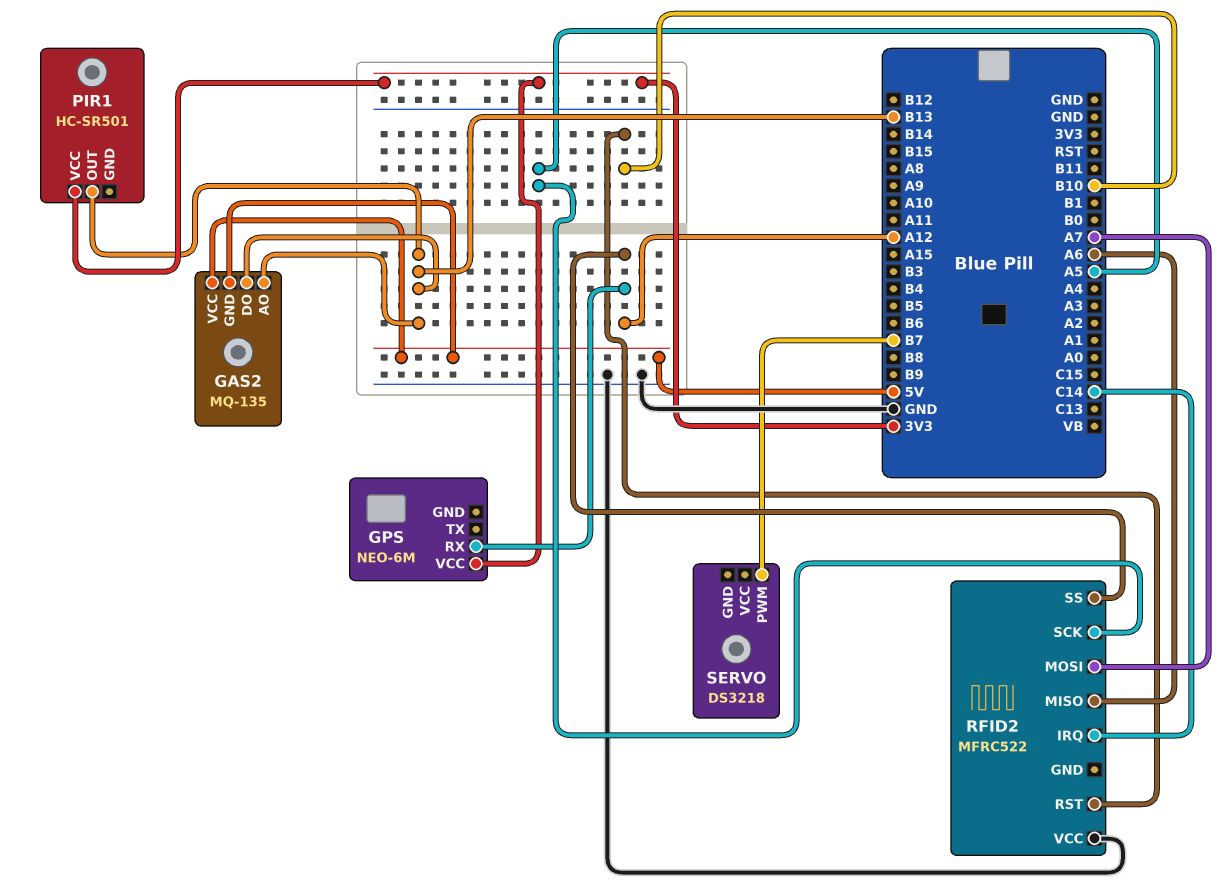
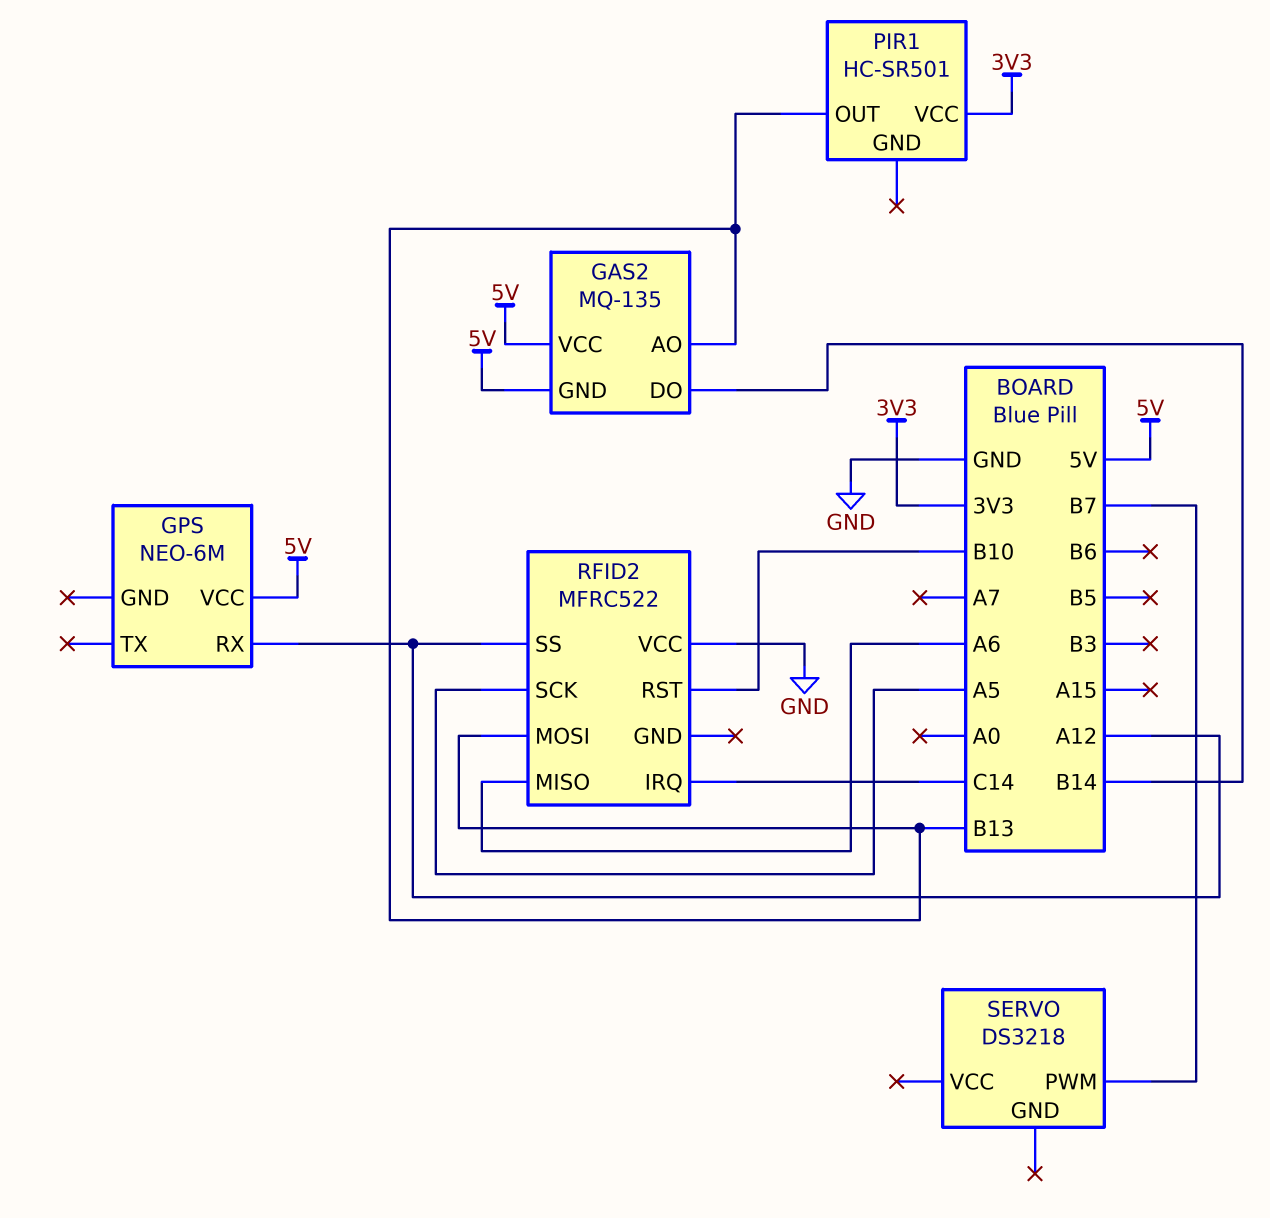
GAS2 pin DO: B13 -> B14
GPS pin VCC: 3V3 -> 5V
RFID2 pin MOSI: A7 -> B13

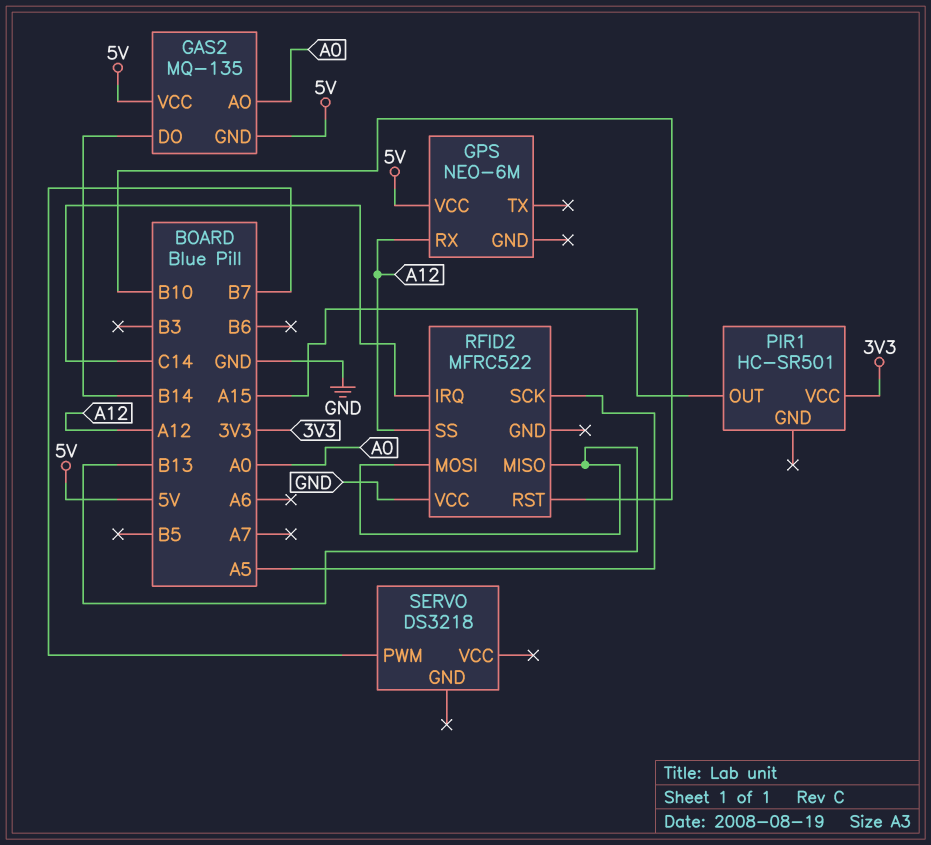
GAS2 pin AO: B13 -> A0
PIR1 pin OUT: B13 -> A15
RFID2 pin MISO: A6 -> B13

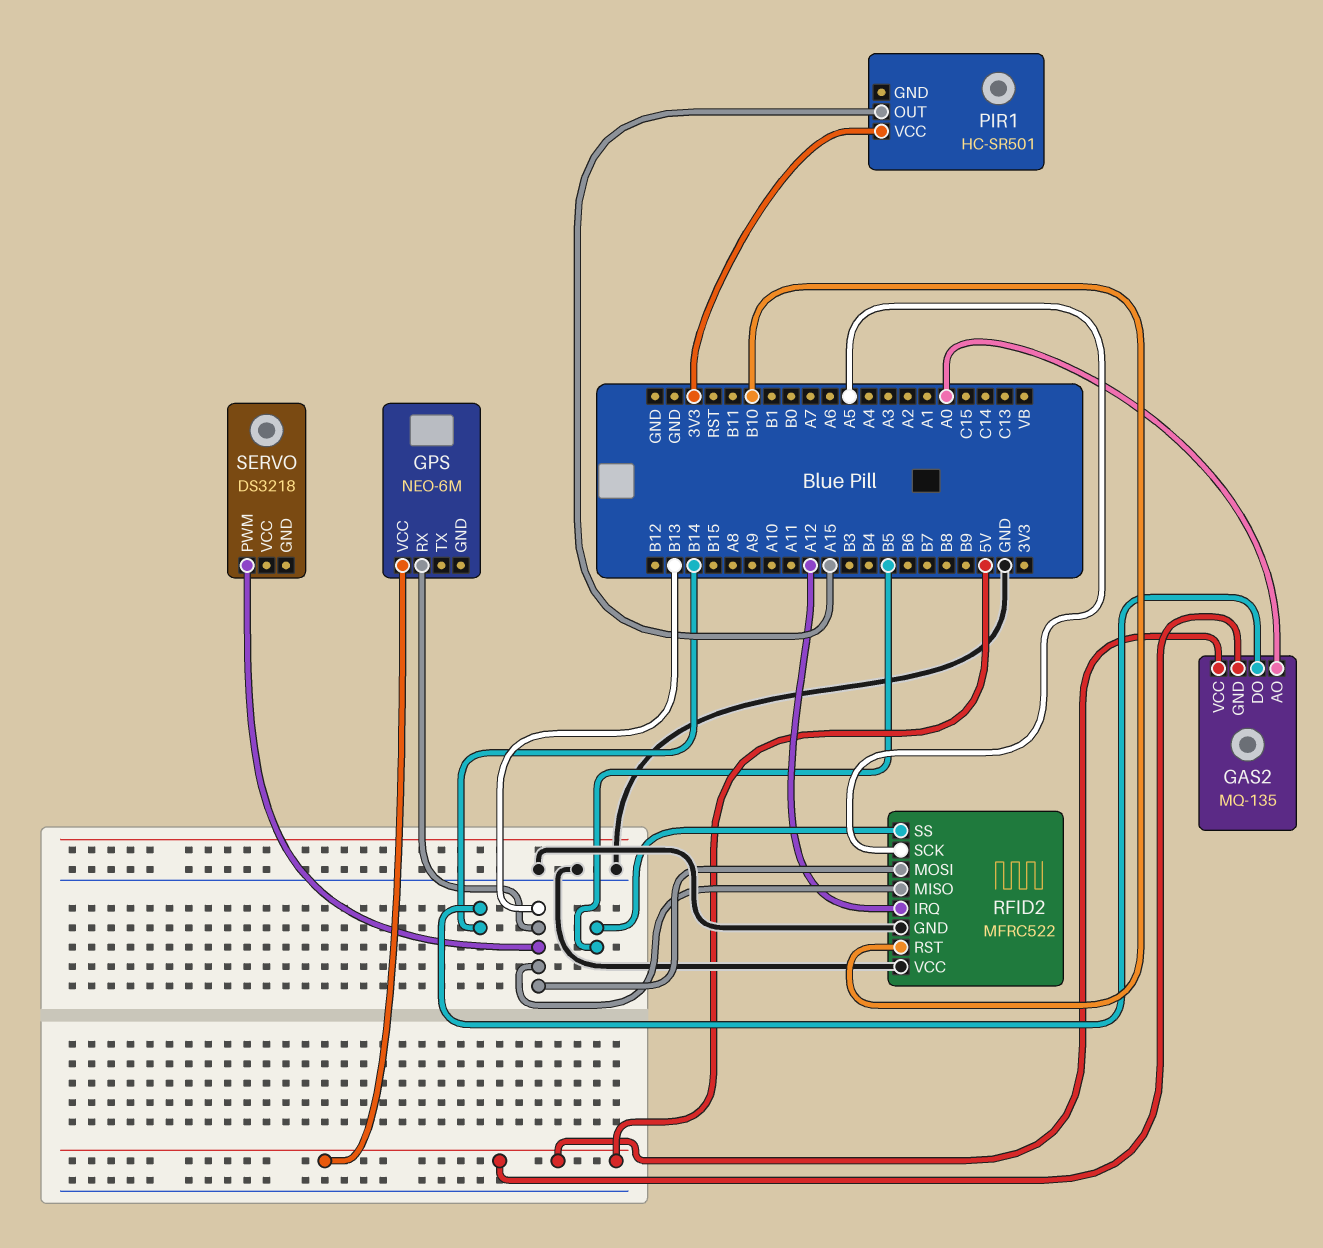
GPS pin RX: A12 -> B13
RFID2 pin GND: none -> GND
RFID2 pin IRQ: C14 -> A12
RFID2 pin SS: A12 -> B5
SERVO pin PWM: B7 -> B13

